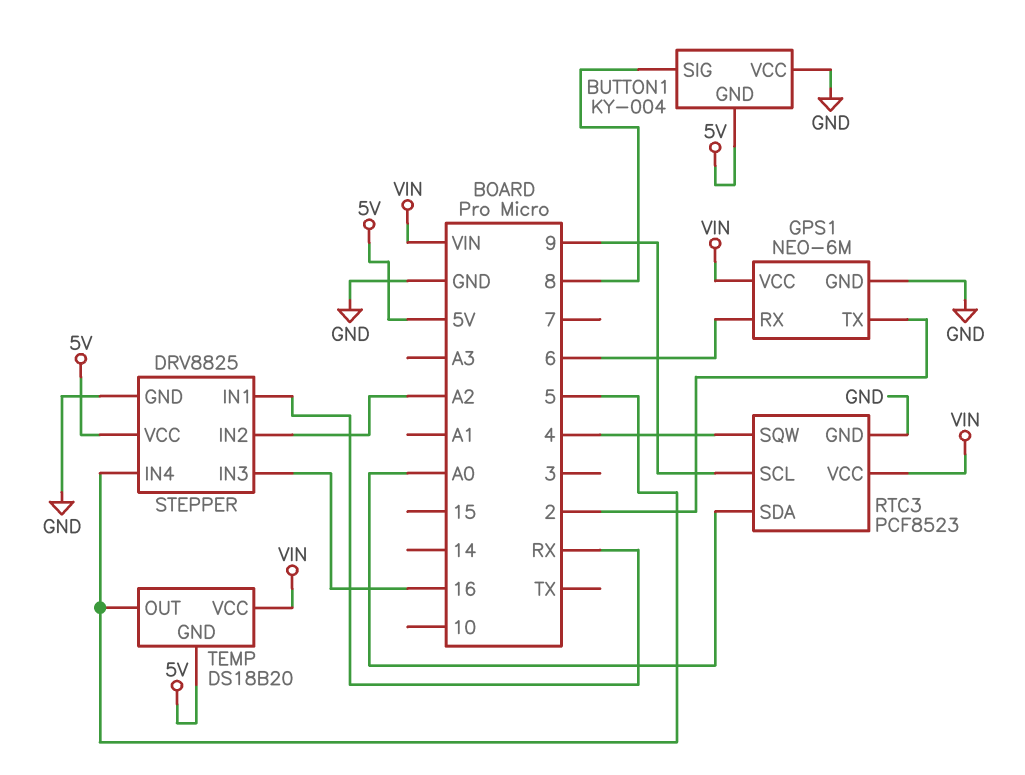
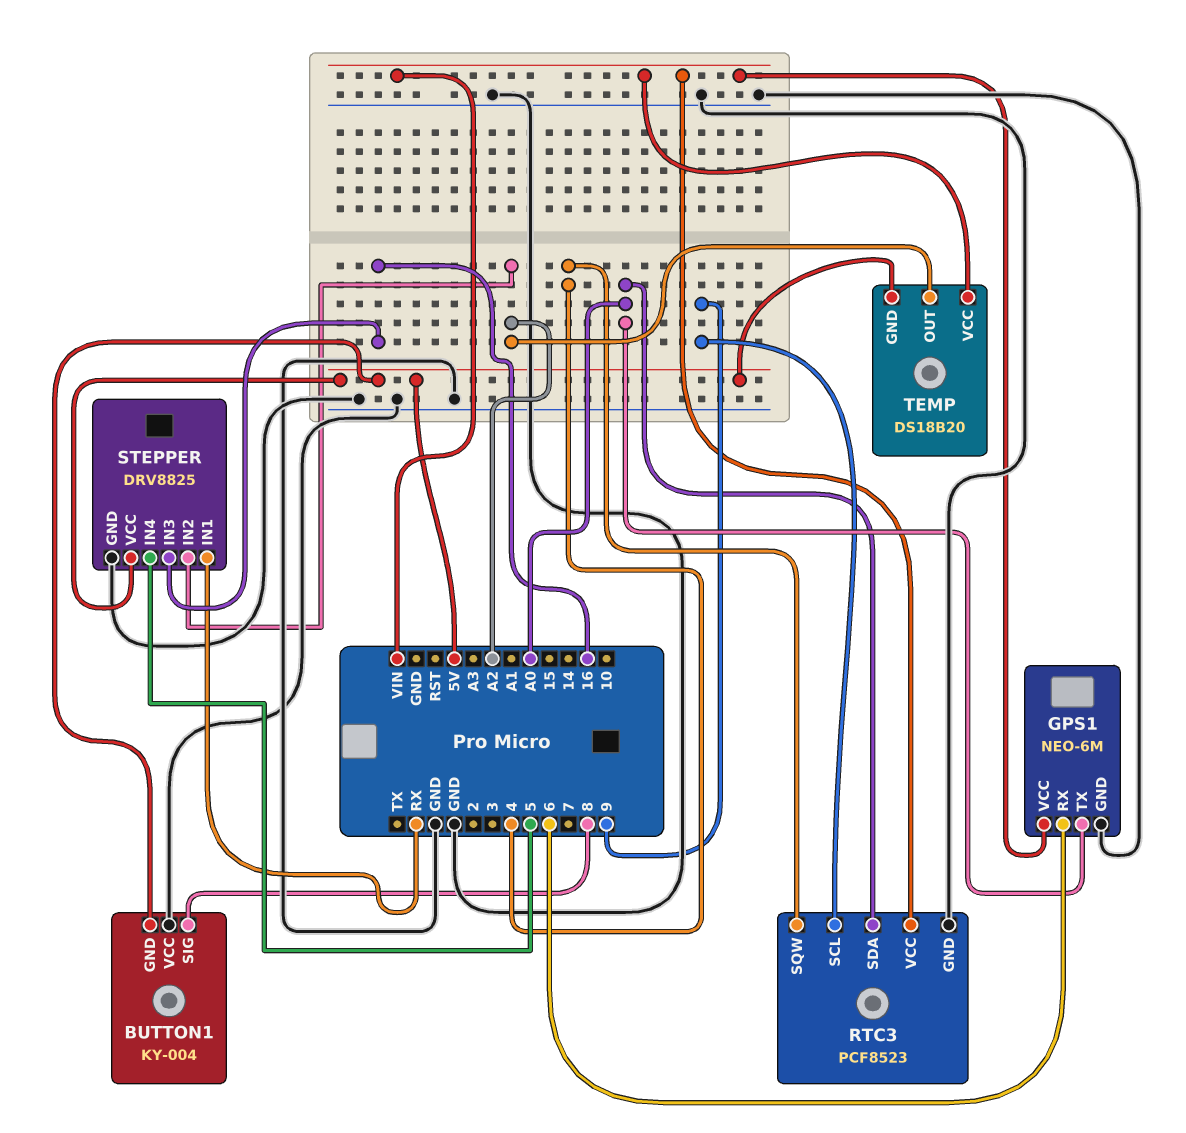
GPS1 pin TX: 2 -> A0
TEMP pin OUT: 5 -> A2

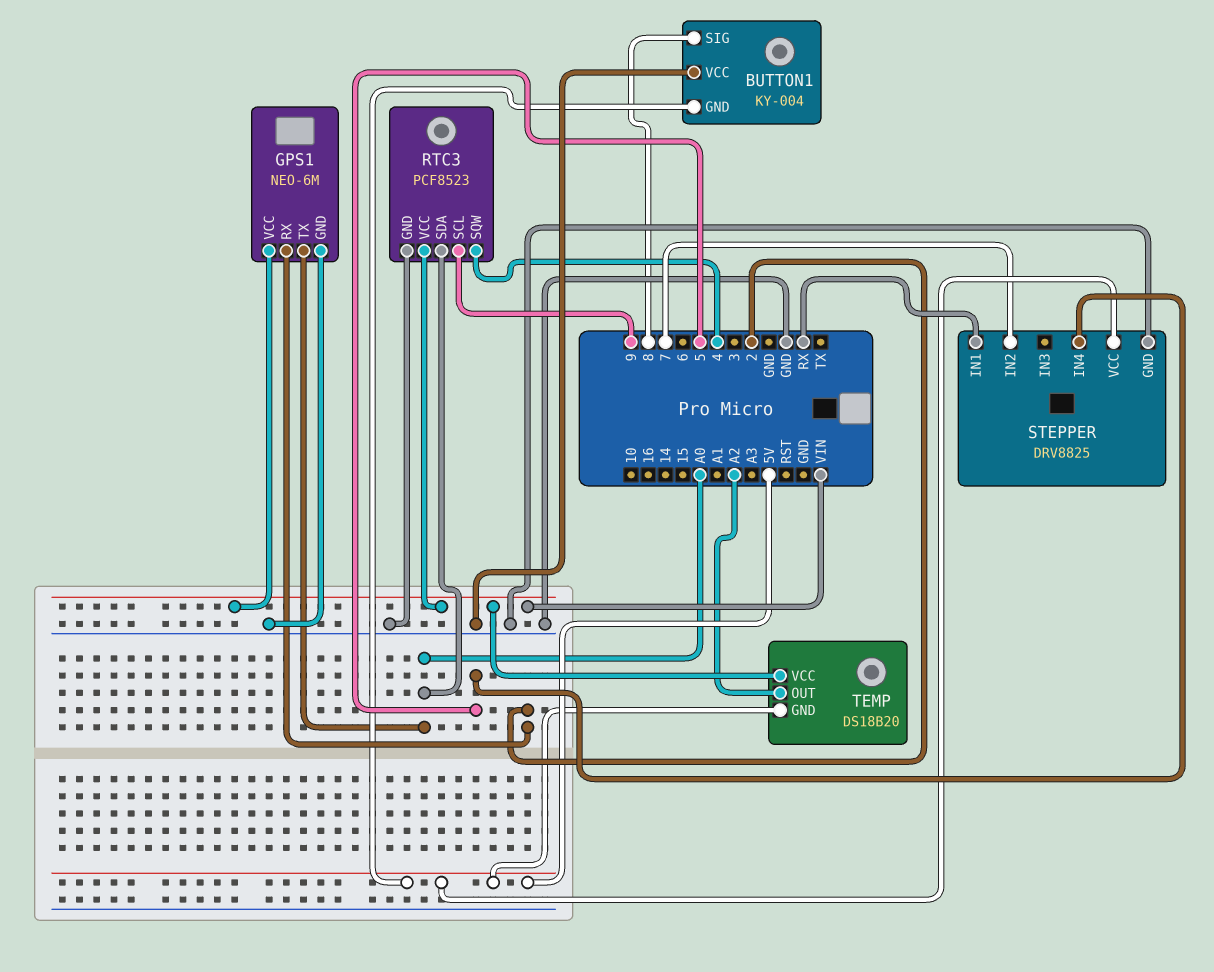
GPS1 pin RX: 6 -> 2
STEPPER pin IN2: A2 -> 7
STEPPER pin IN3: 16 -> none

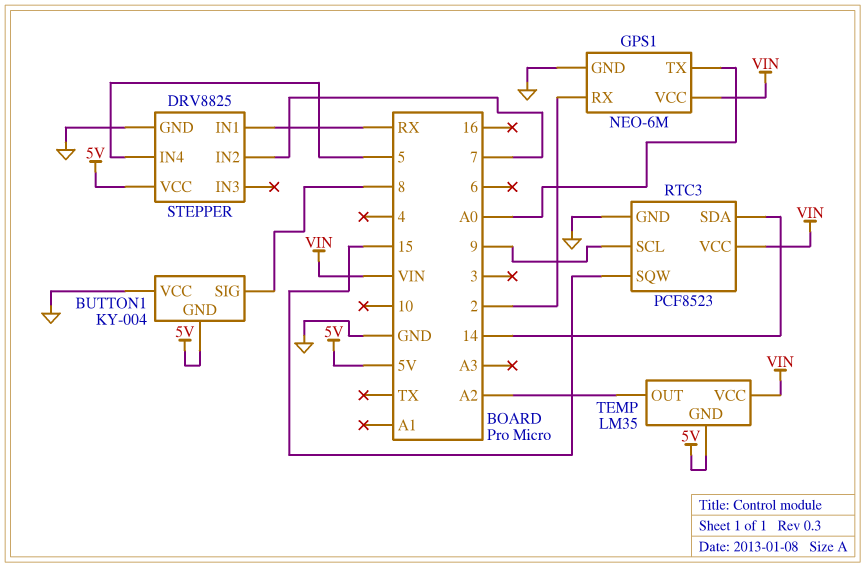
RTC3 pin SDA: A0 -> 14
RTC3 pin SQW: 4 -> 15
TEMP: DS18B20 -> LM35

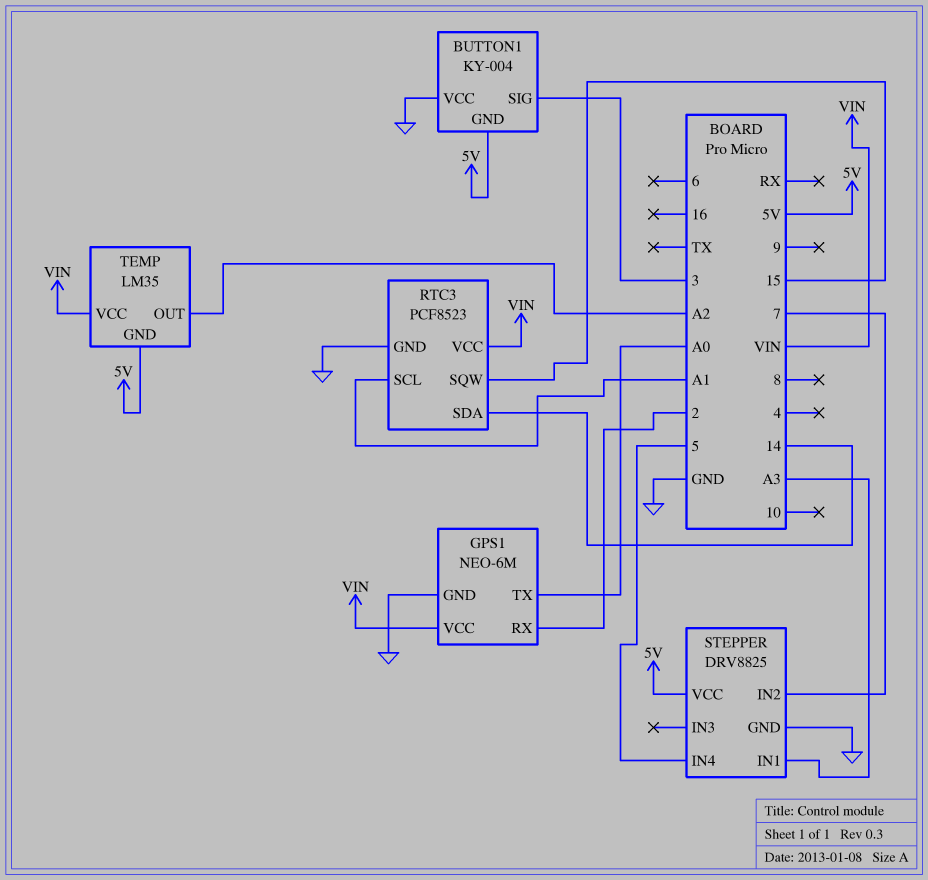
BUTTON1 pin SIG: 8 -> 3
RTC3 pin SCL: 9 -> A1
STEPPER pin IN1: RX -> A3

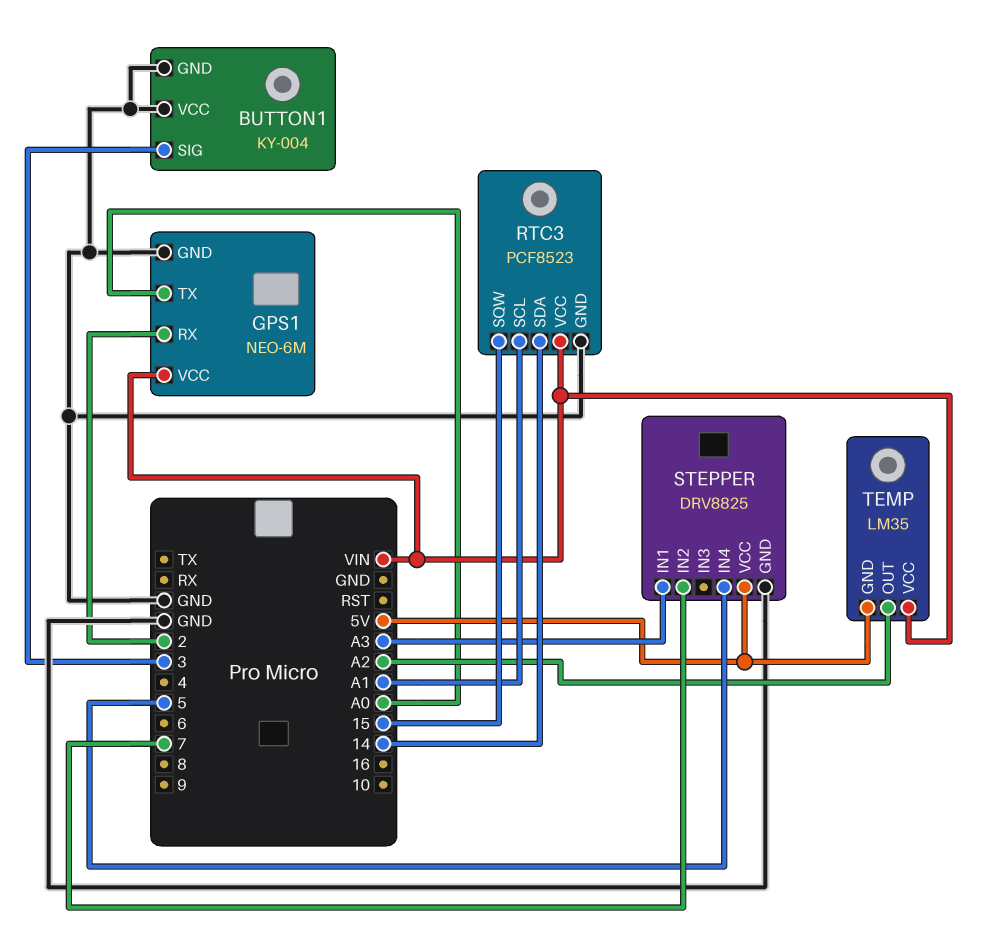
BUTTON1 pin GND: 5V -> GND

